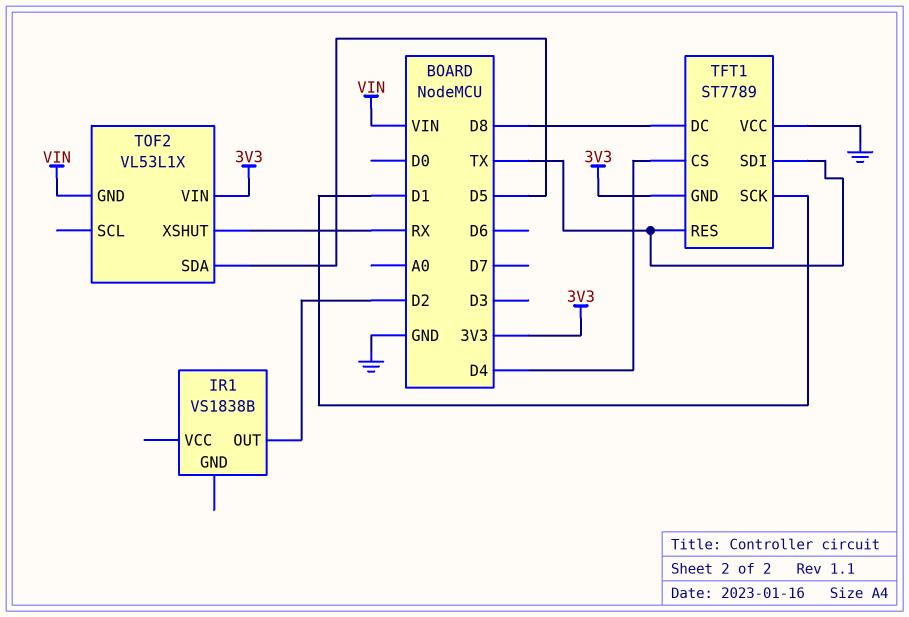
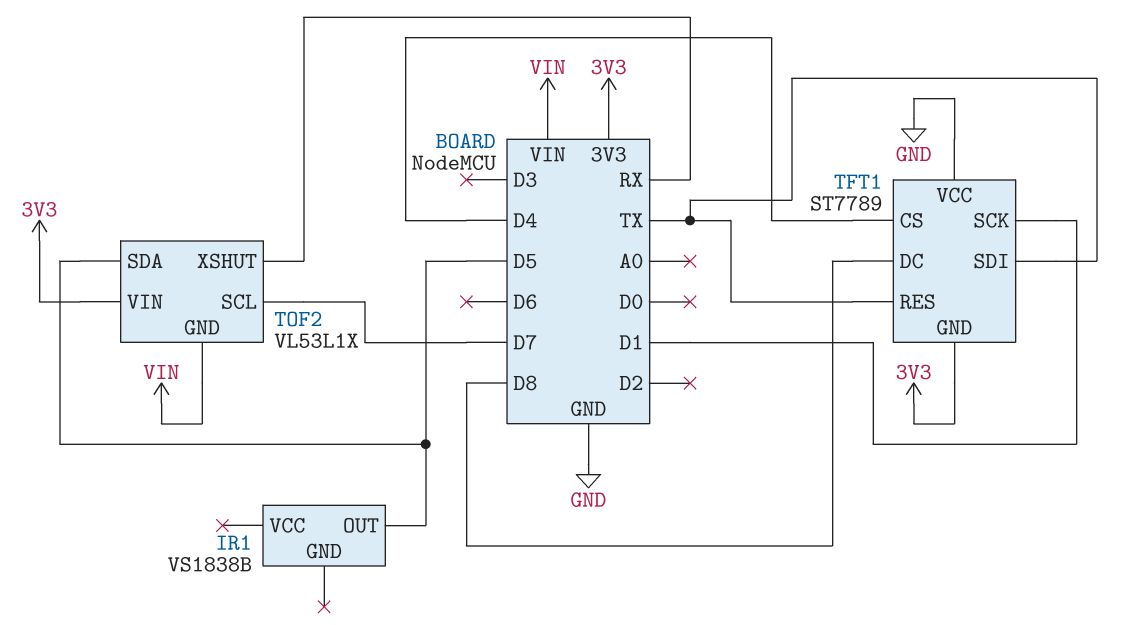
IR1 pin OUT: D2 -> D5
TOF2 pin SCL: none -> D7

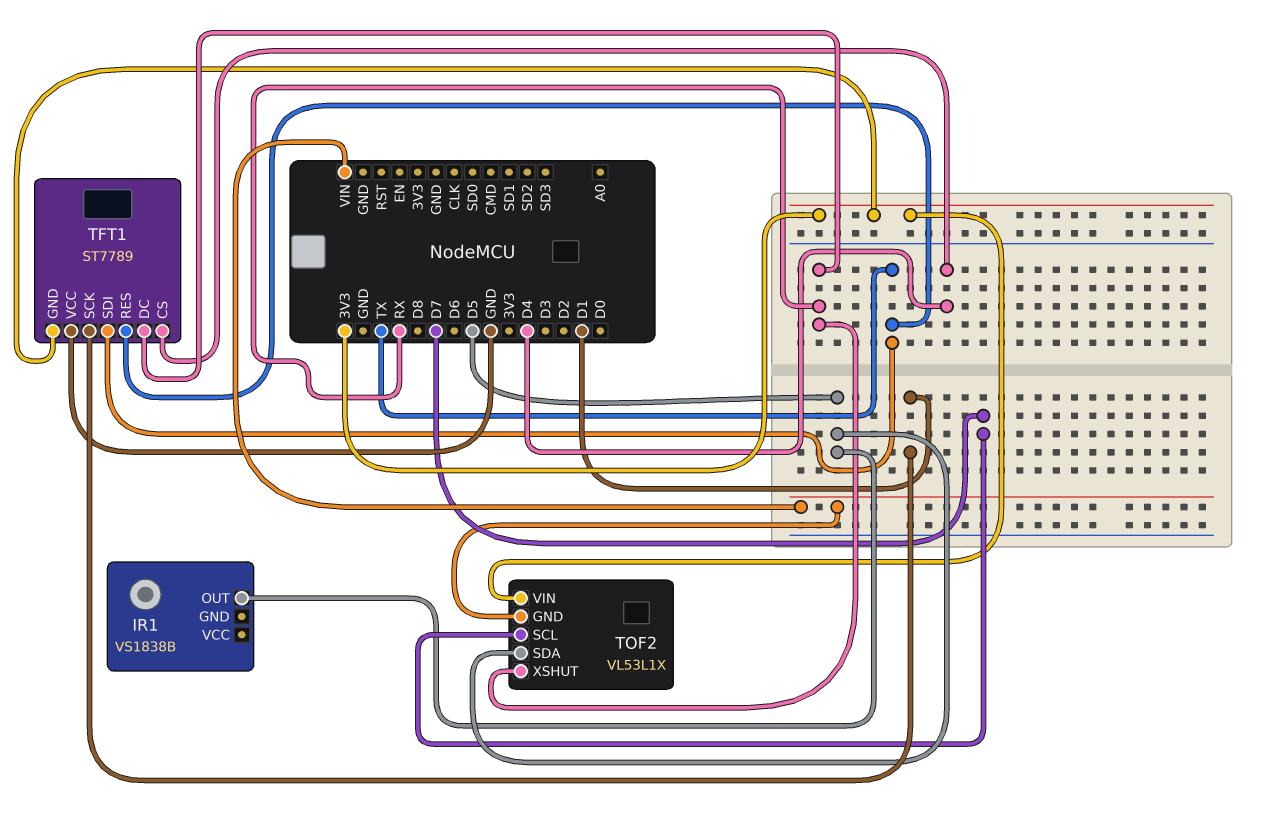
TFT1 pin DC: D8 -> RX

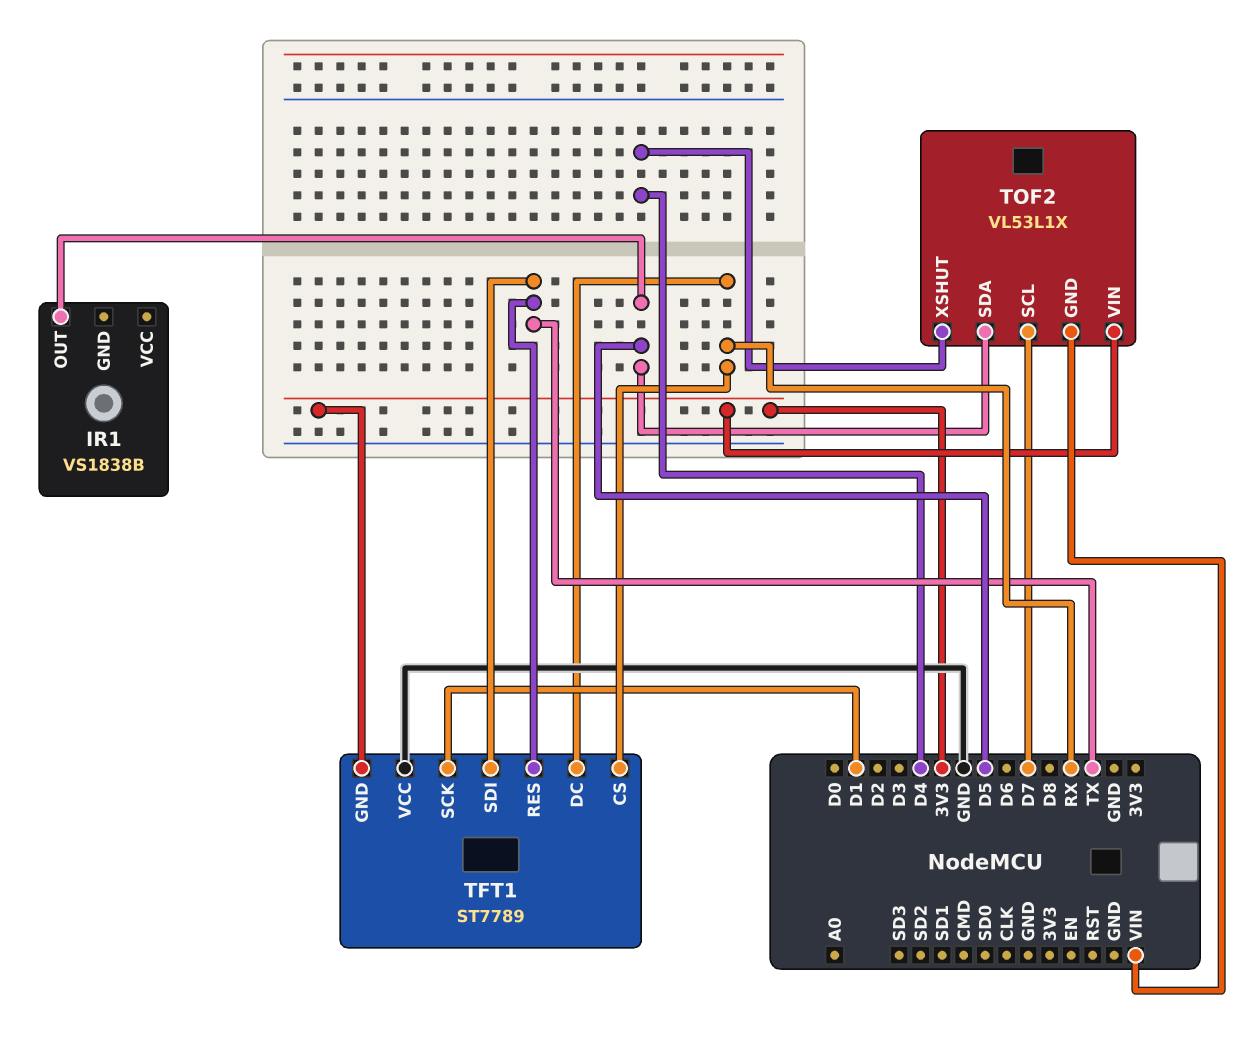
TFT1 pin CS: D4 -> RX
TOF2 pin XSHUT: RX -> D4

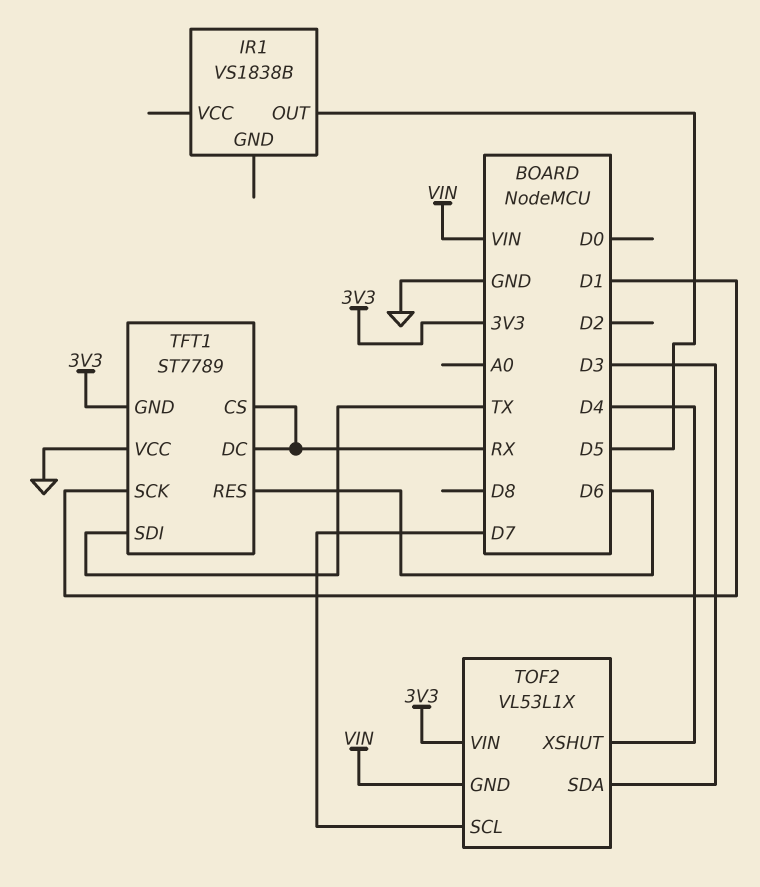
TFT1 pin RES: TX -> D6
TOF2 pin SDA: D5 -> D3

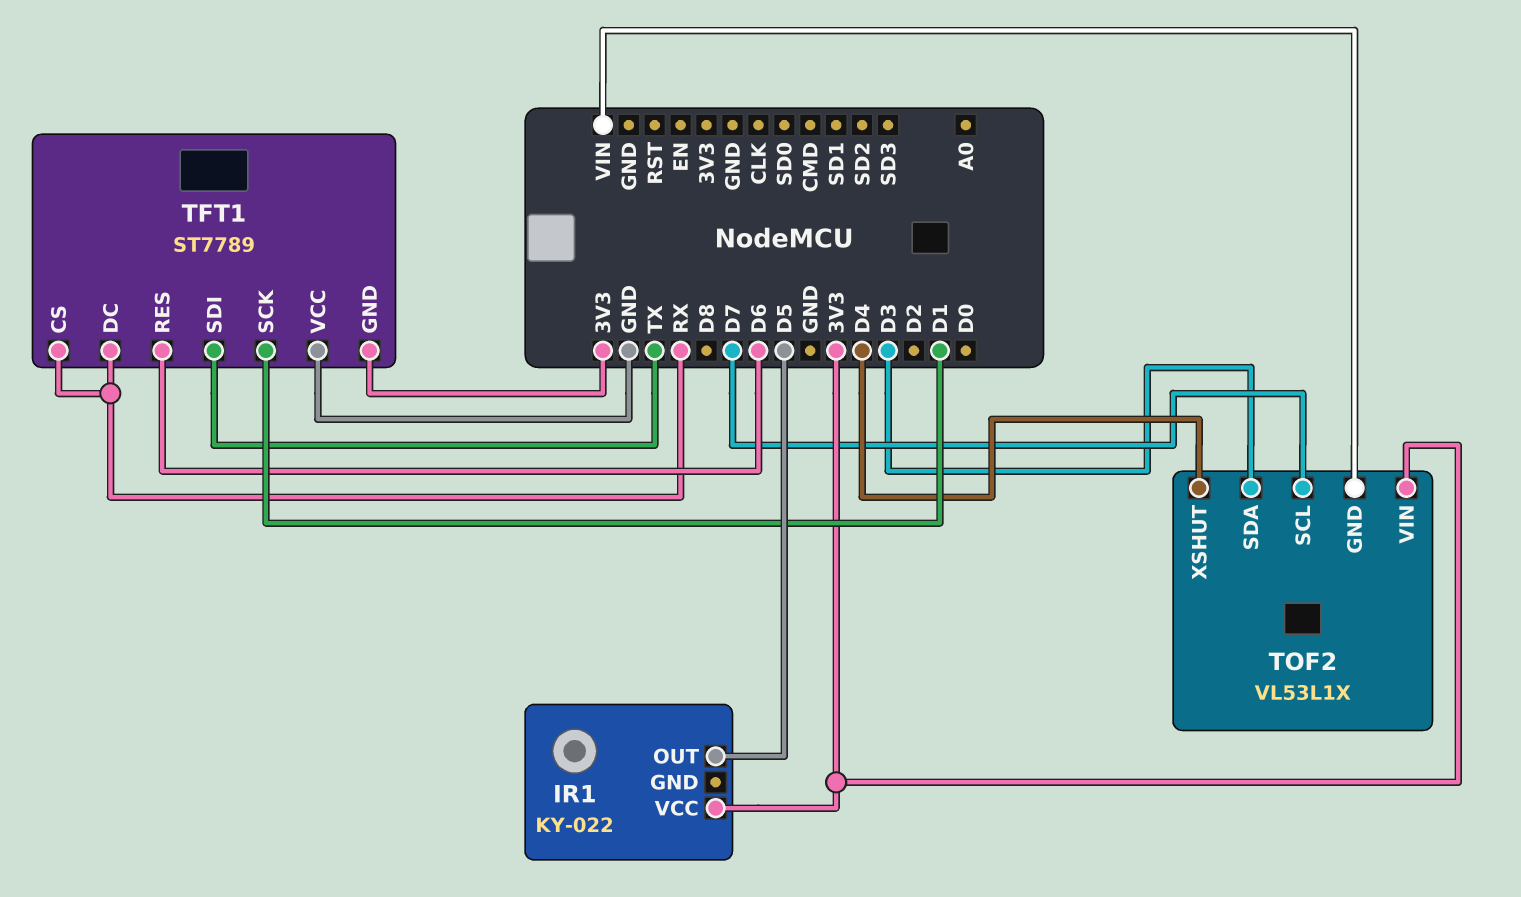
IR1: VS1838B -> KY-022
IR1 pin VCC: none -> 3V3

